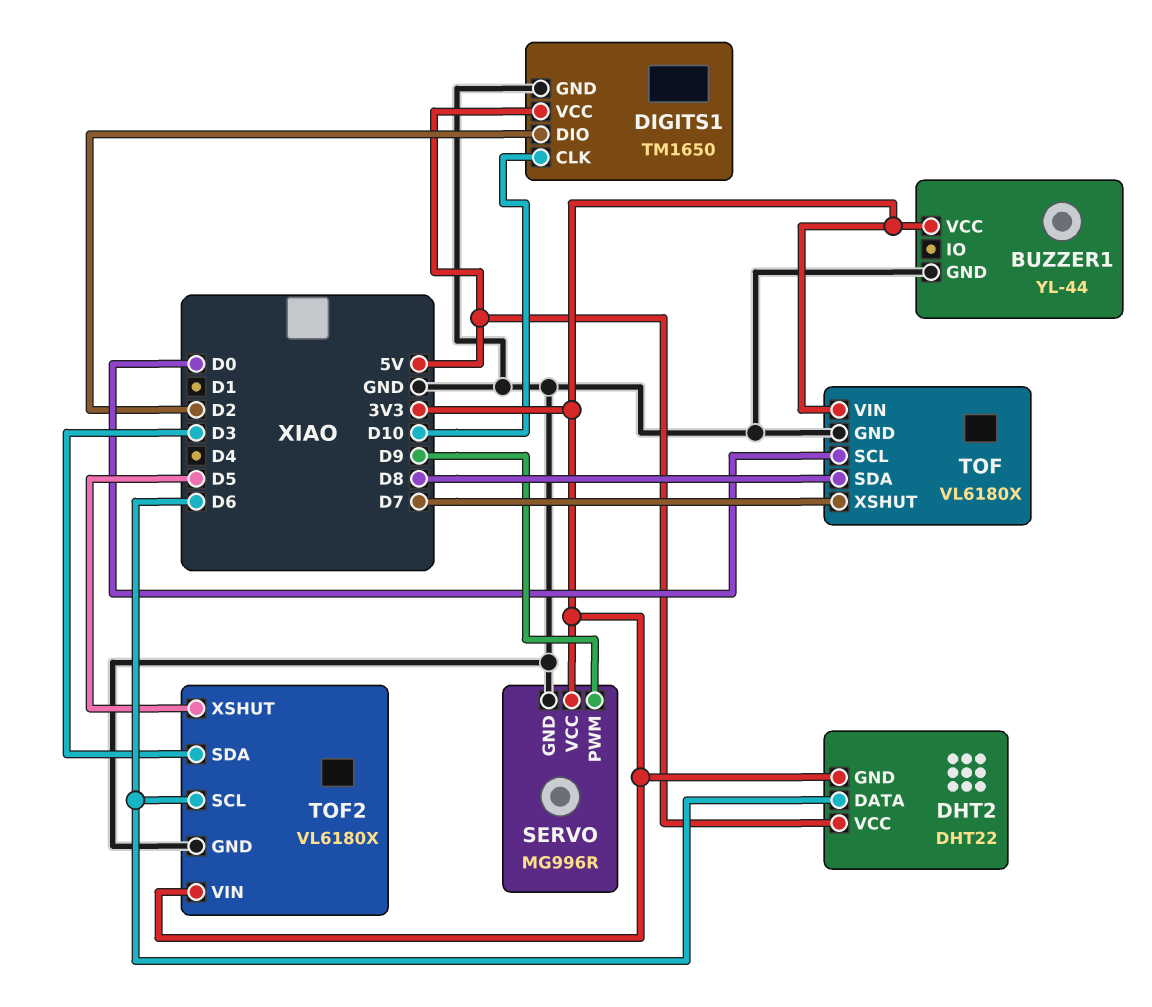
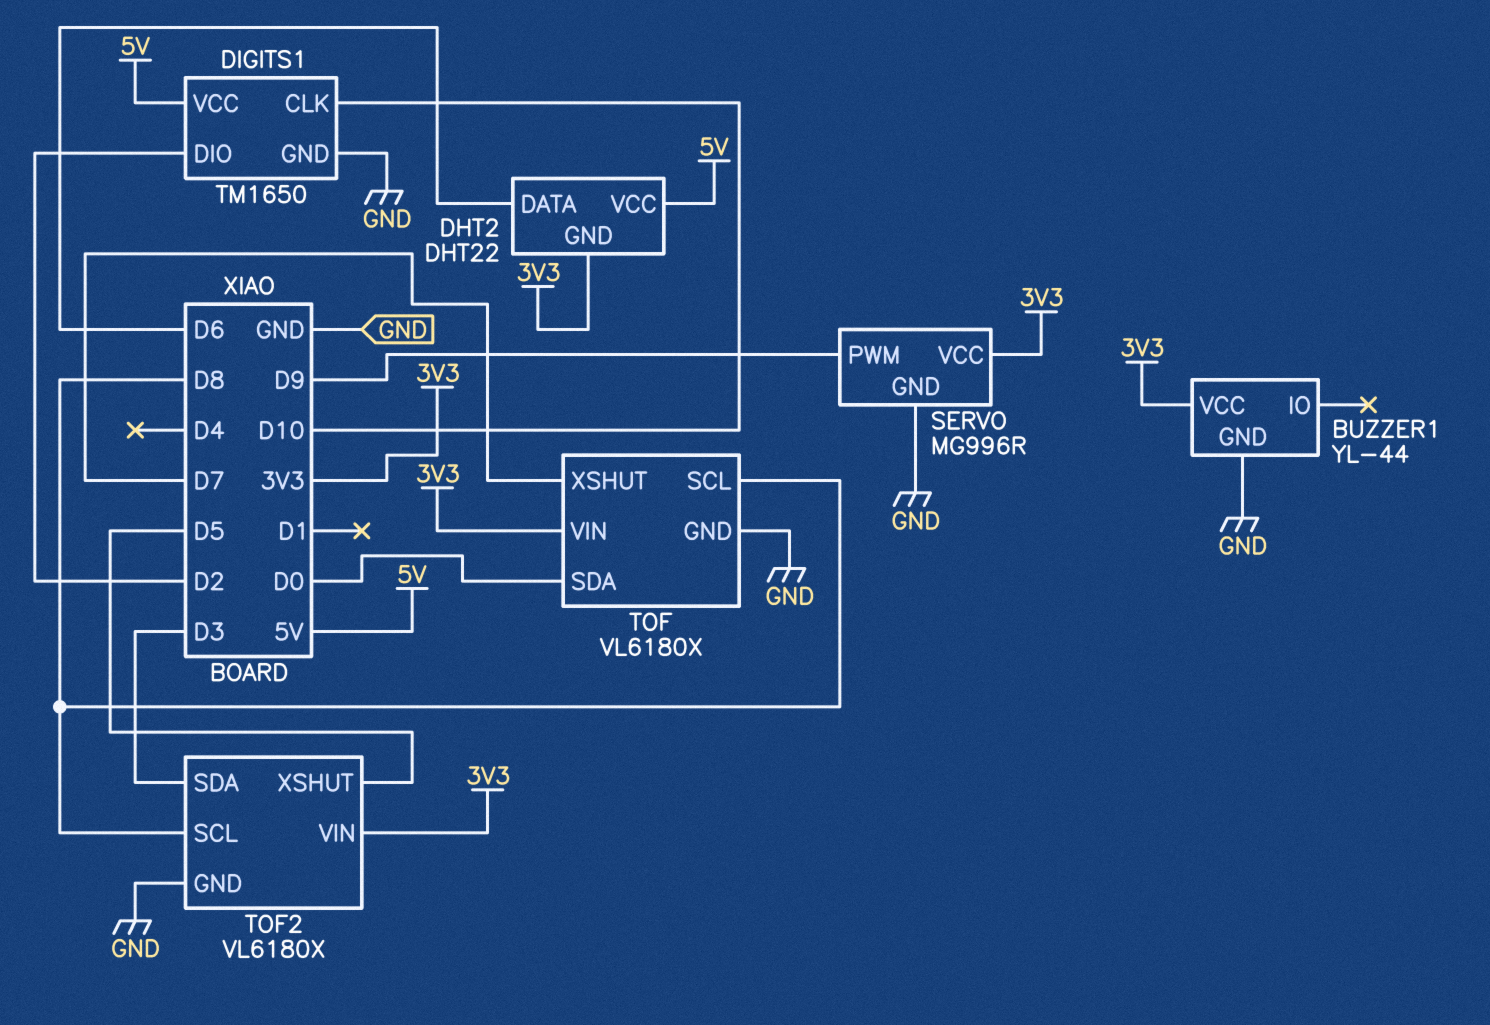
TOF pin SCL: D0 -> D8
TOF pin SDA: D8 -> D0
TOF2 pin SCL: D6 -> D8

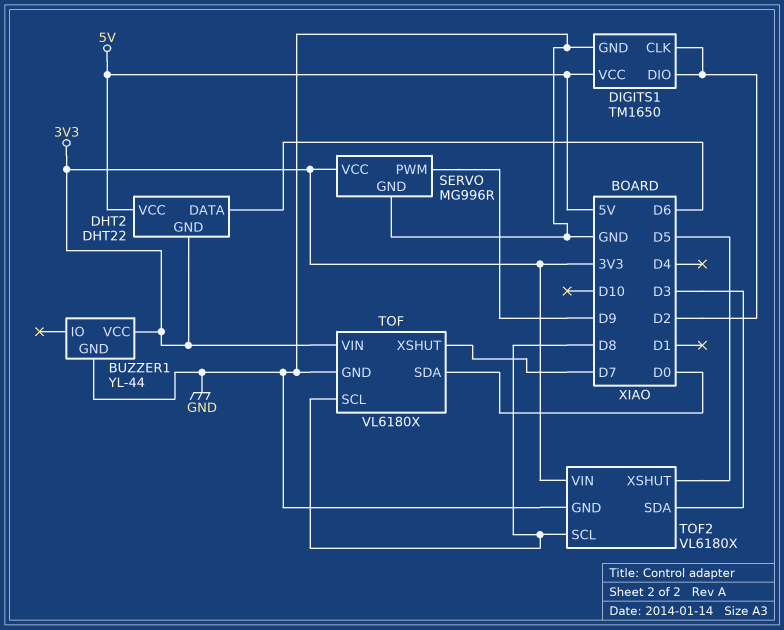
DIGITS1 pin CLK: D10 -> D2

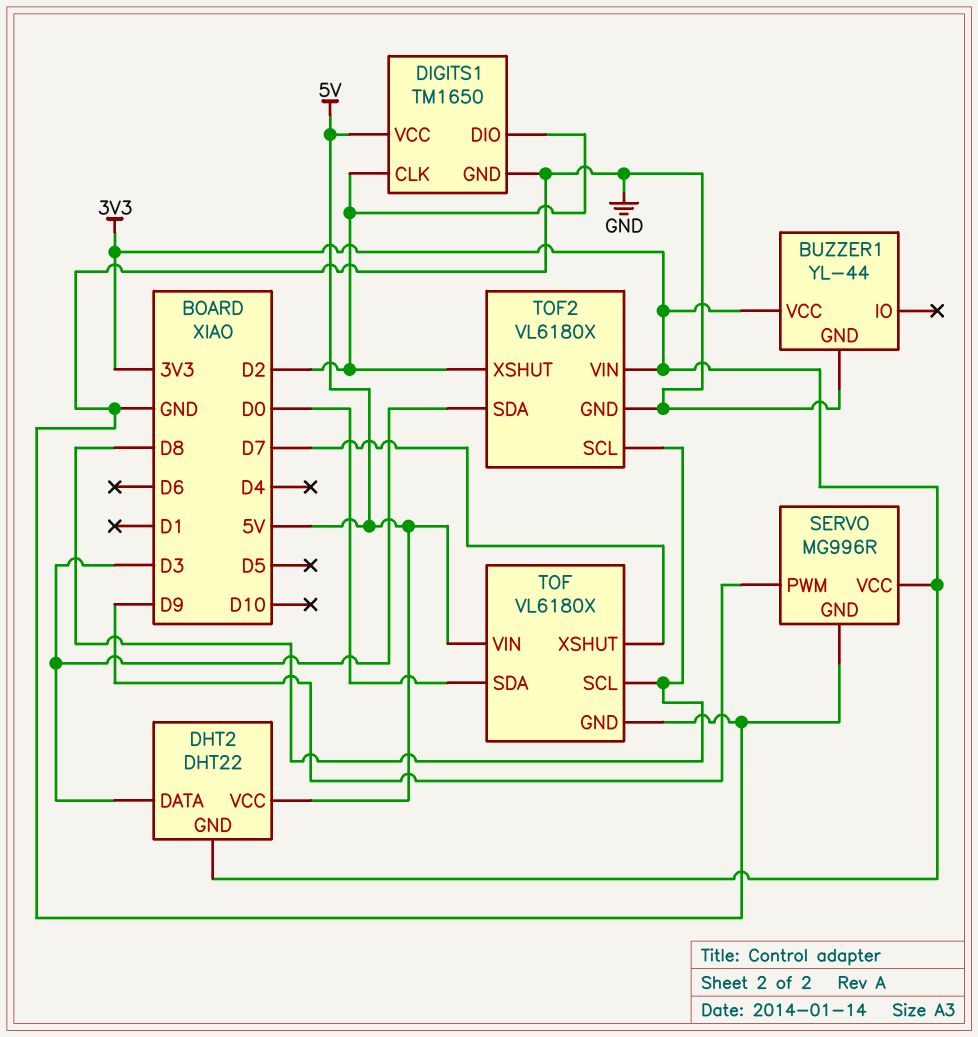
DHT2 pin DATA: D6 -> D3
TOF pin VIN: 3V3 -> 5V
TOF2 pin XSHUT: D5 -> D2

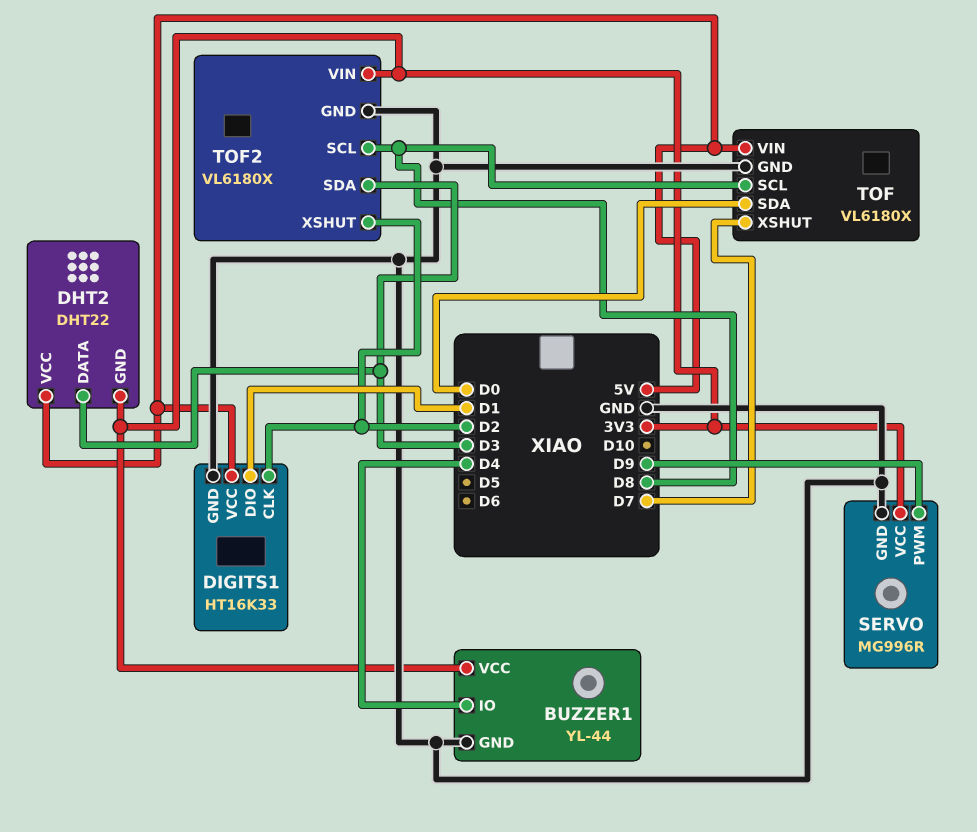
BUZZER1 pin IO: none -> D4
DIGITS1: TM1650 -> HT16K33
DIGITS1 pin DIO: D2 -> D1

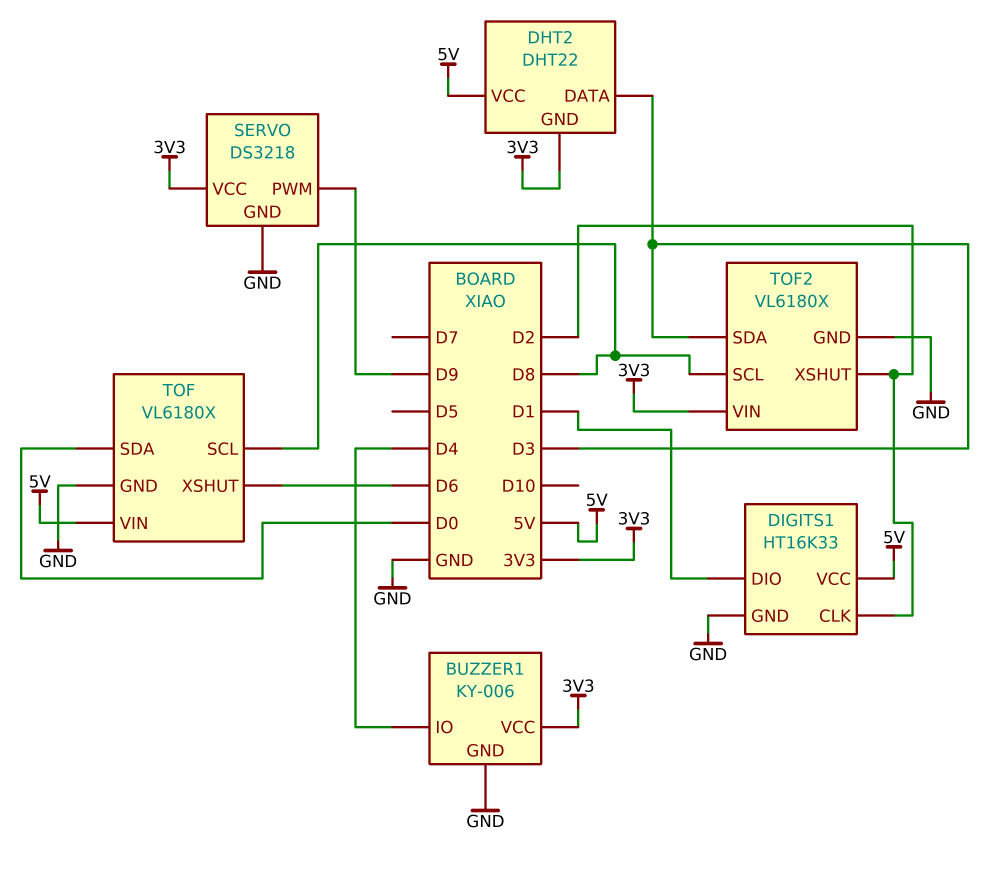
BUZZER1: YL-44 -> KY-006
SERVO: MG996R -> DS3218
TOF pin XSHUT: D7 -> D6

